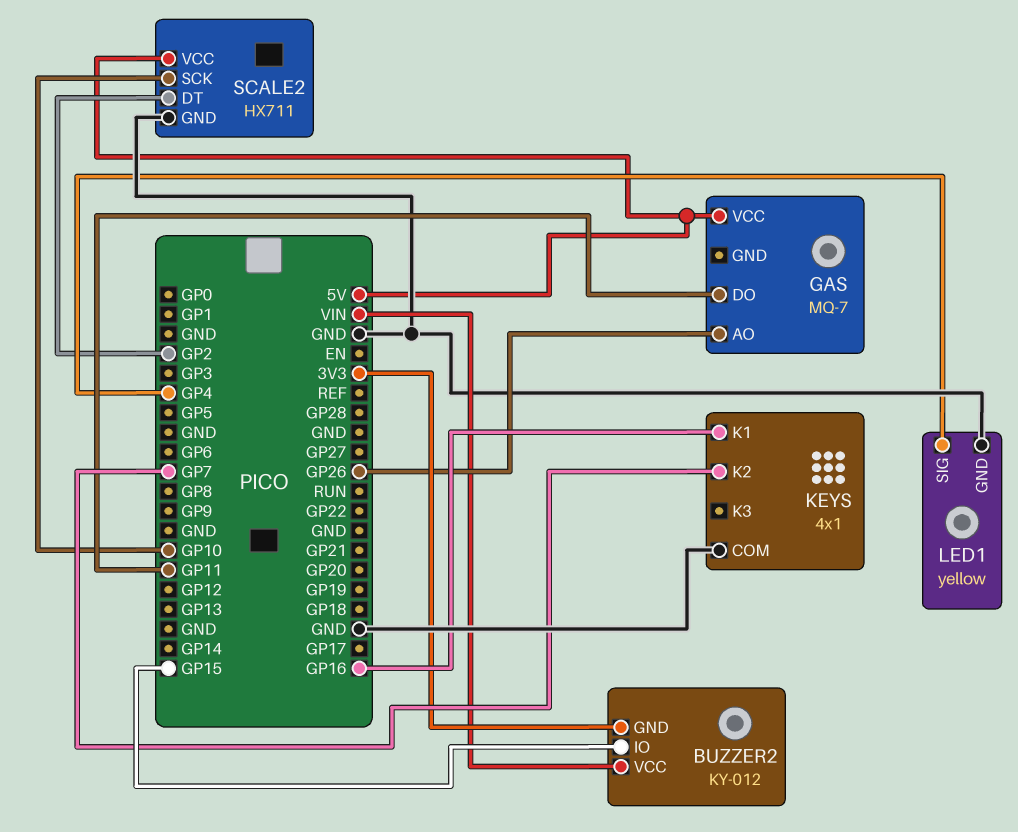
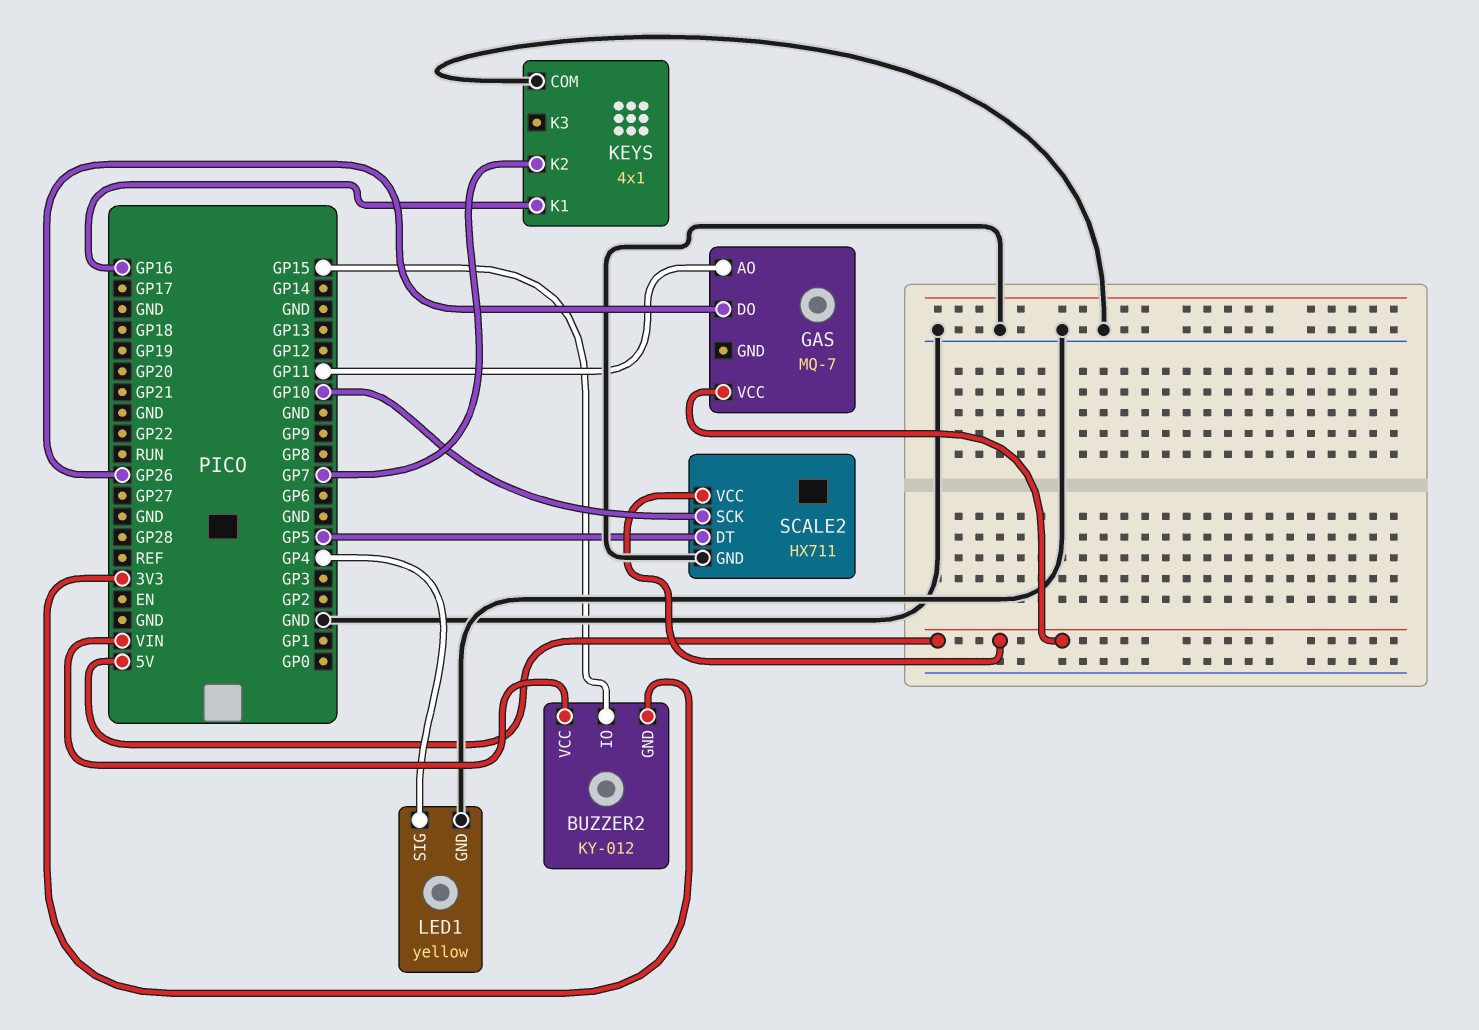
GAS pin AO: GP26 -> GP11
GAS pin DO: GP11 -> GP26
SCALE2 pin DT: GP2 -> GP5

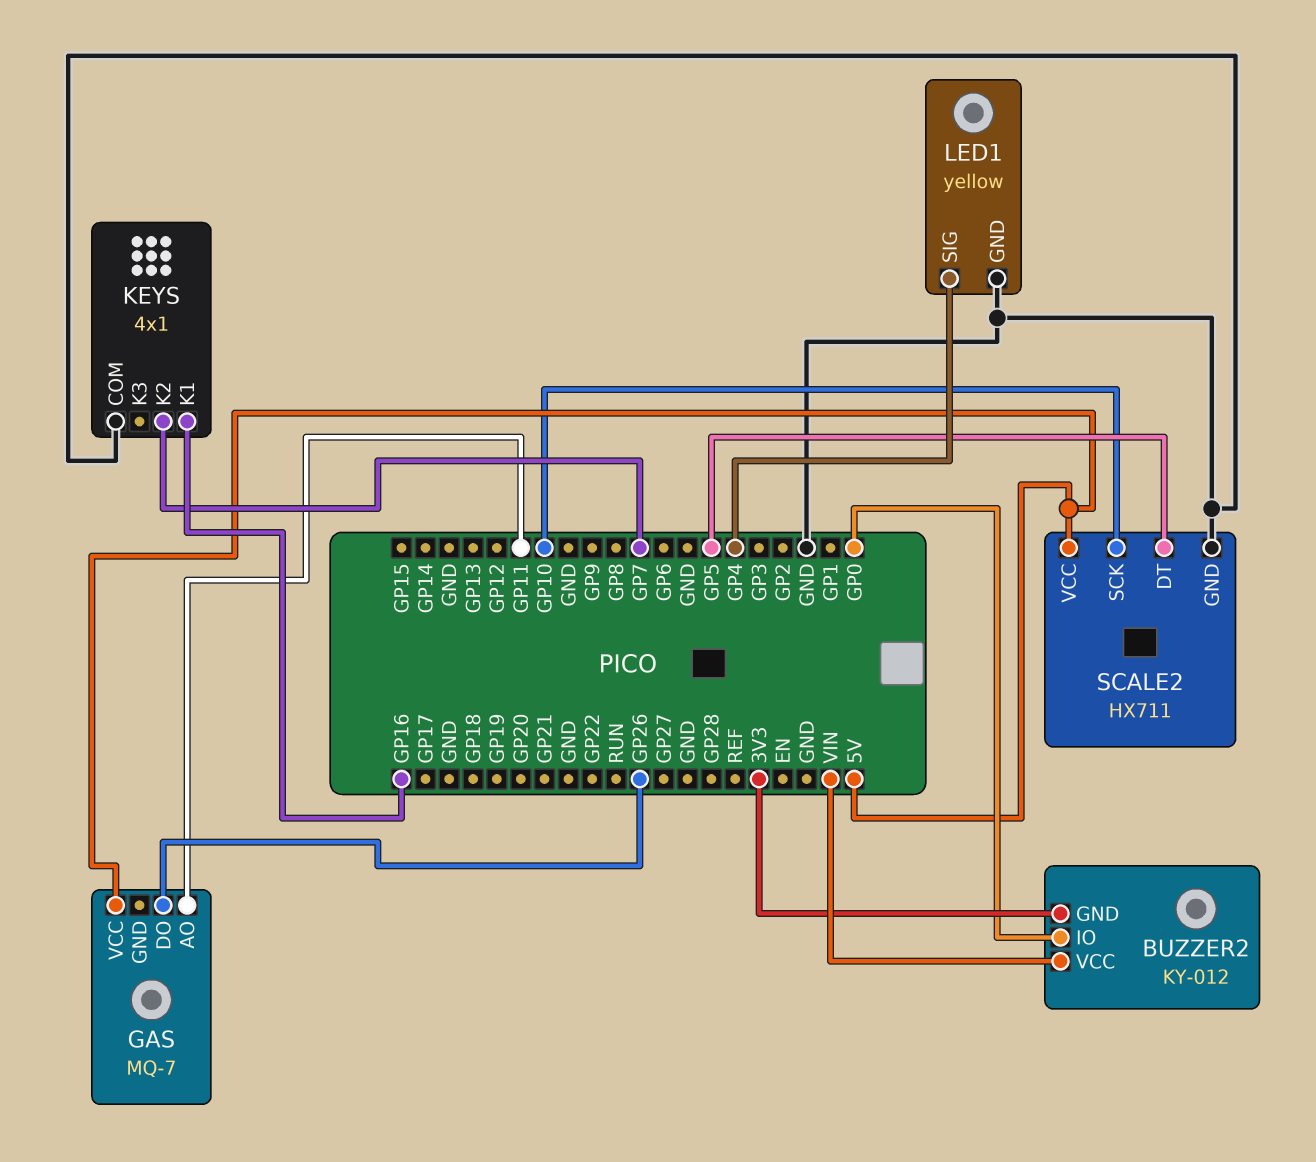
BUZZER2 pin IO: GP15 -> GP0

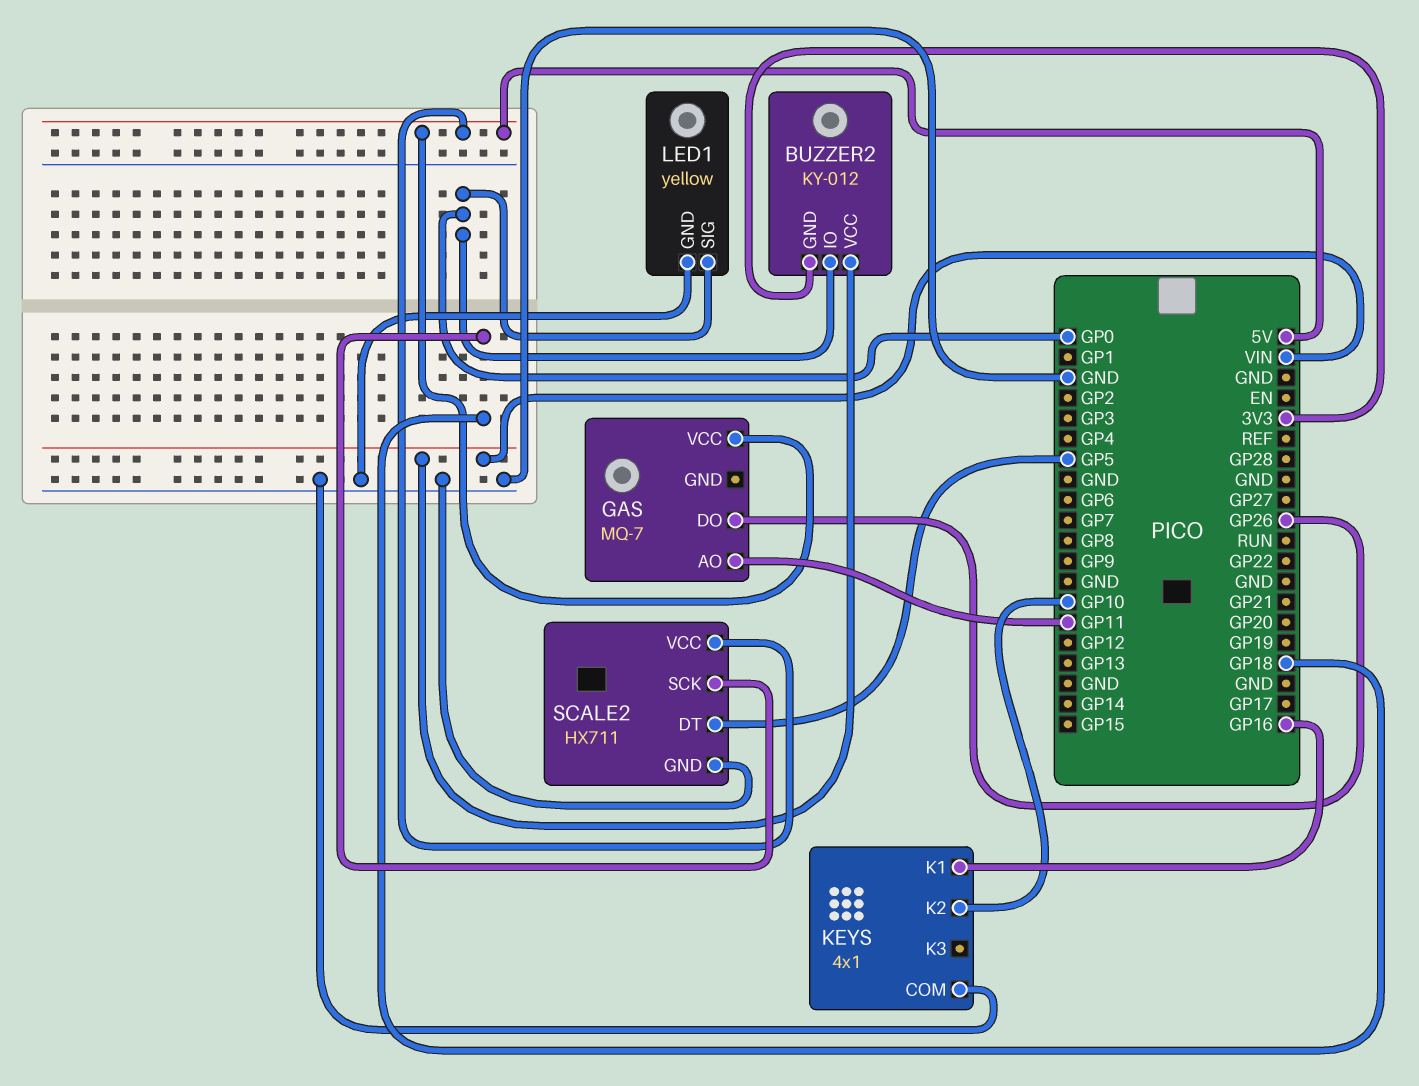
KEYS pin K2: GP7 -> GP10
LED1 pin SIG: GP4 -> GP0
SCALE2 pin SCK: GP10 -> GP18

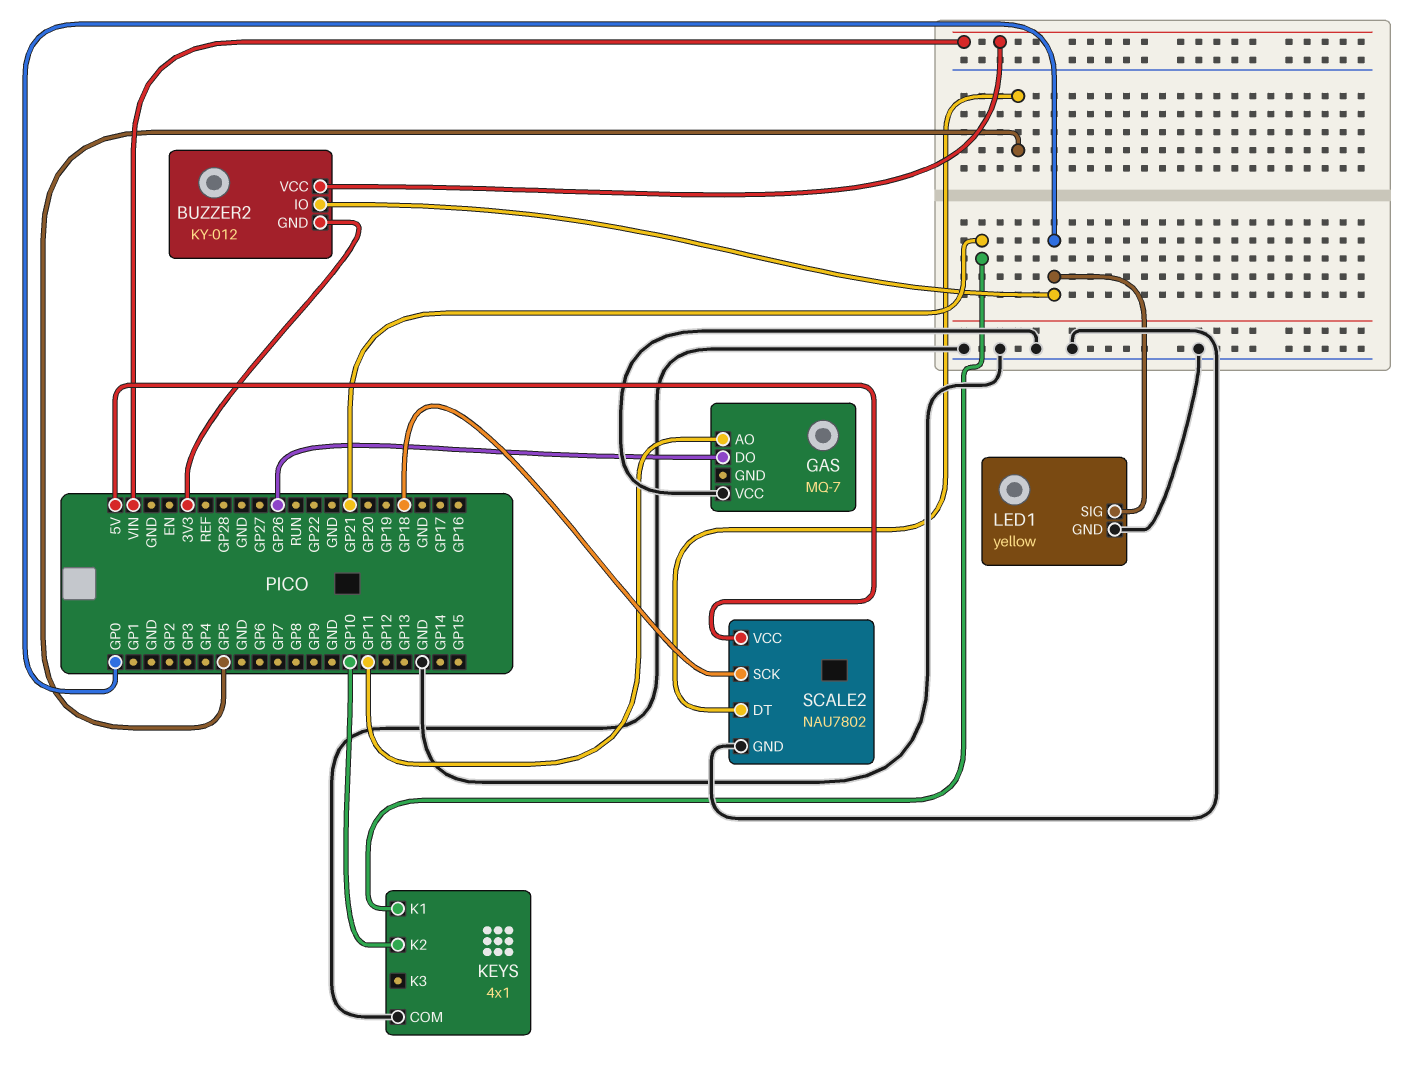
GAS pin VCC: 5V -> GND
KEYS pin K1: GP16 -> GP21
SCALE2: HX711 -> NAU7802

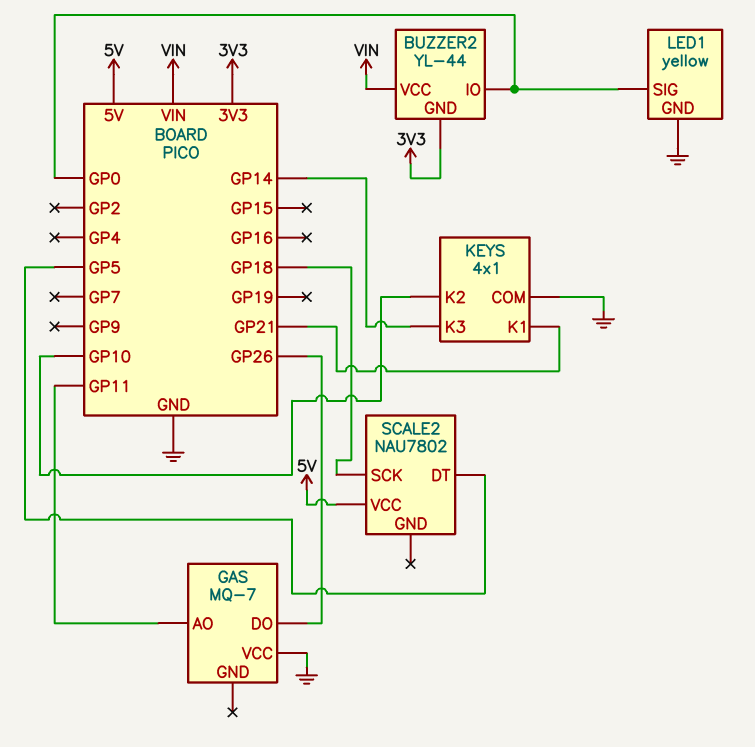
BUZZER2: KY-012 -> YL-44
KEYS pin K3: none -> GP14
SCALE2 pin GND: GND -> none

